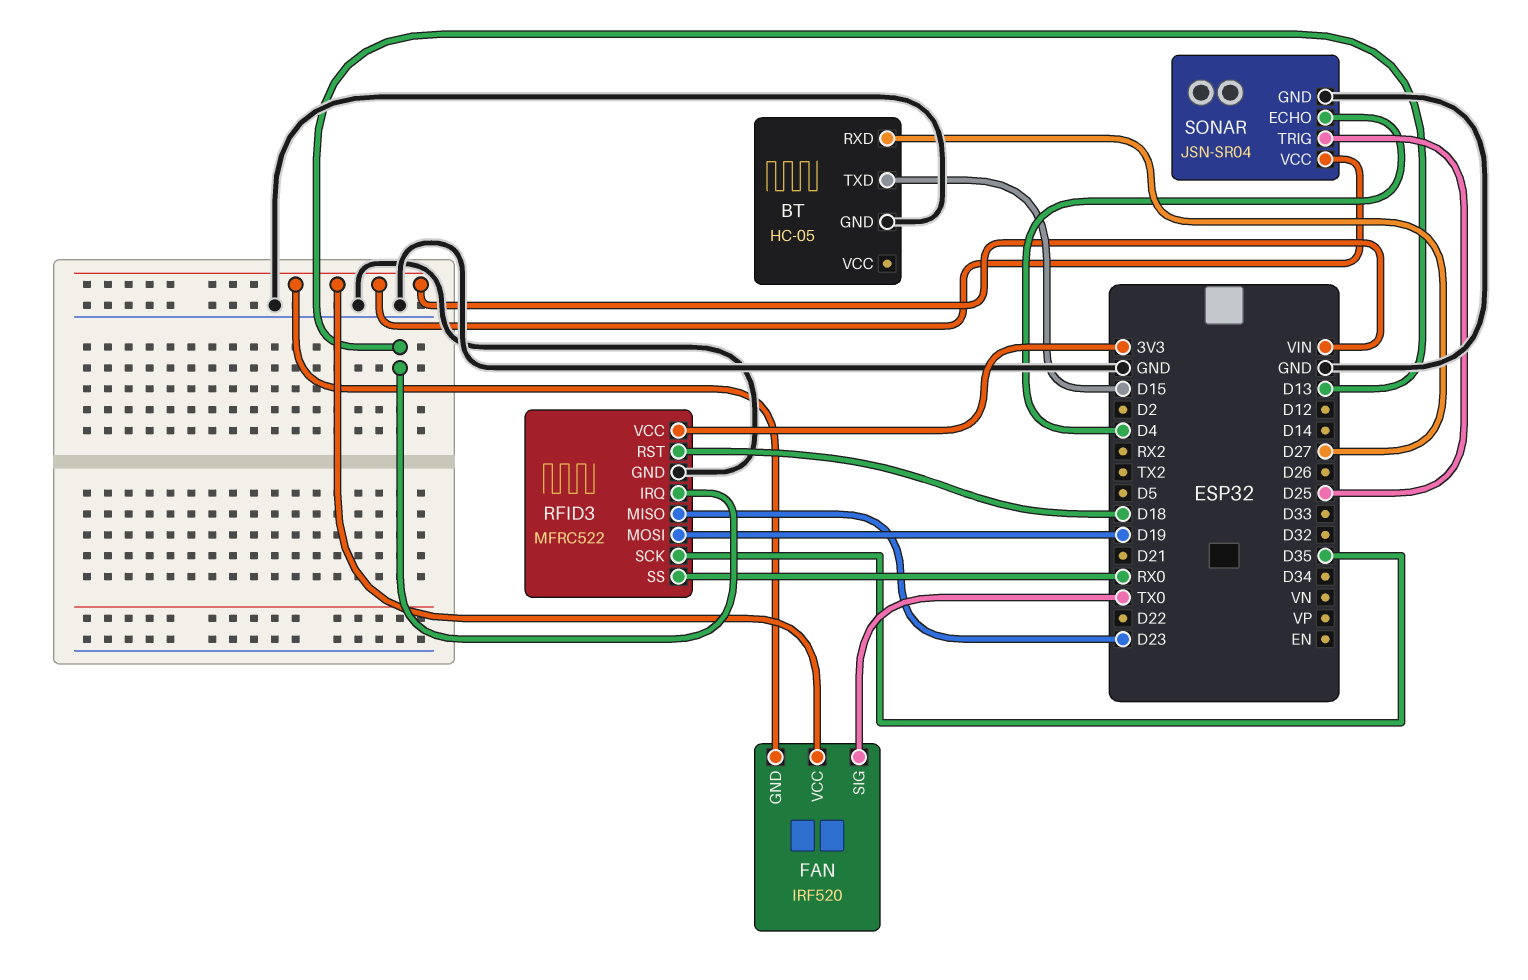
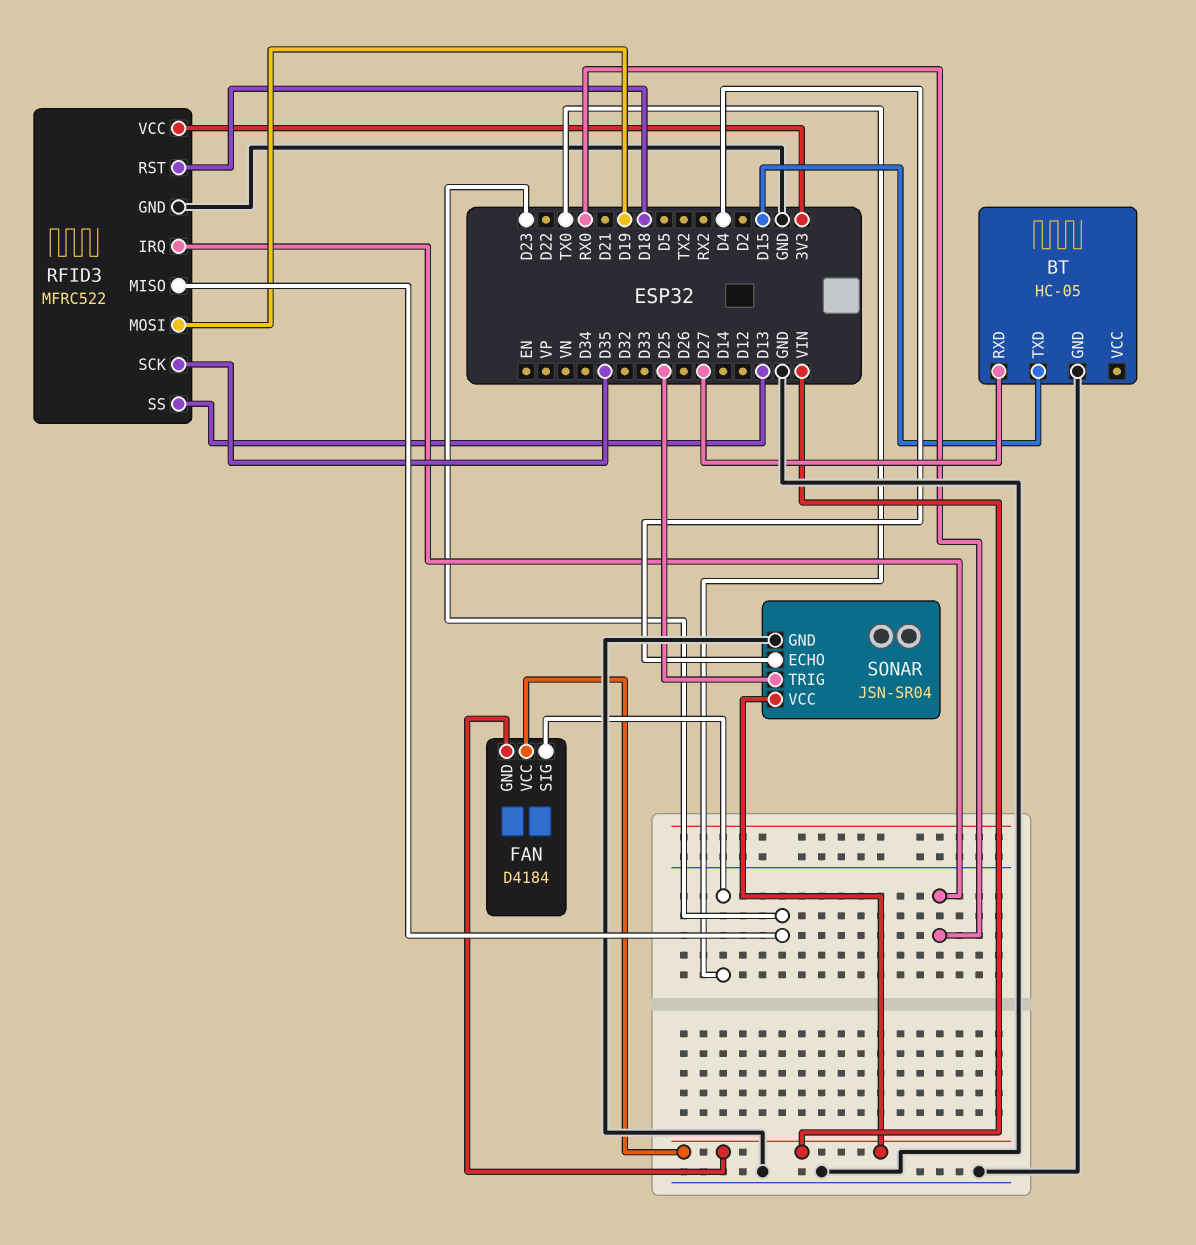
FAN: IRF520 -> D4184
RFID3 pin IRQ: D13 -> RX0
RFID3 pin SS: RX0 -> D13

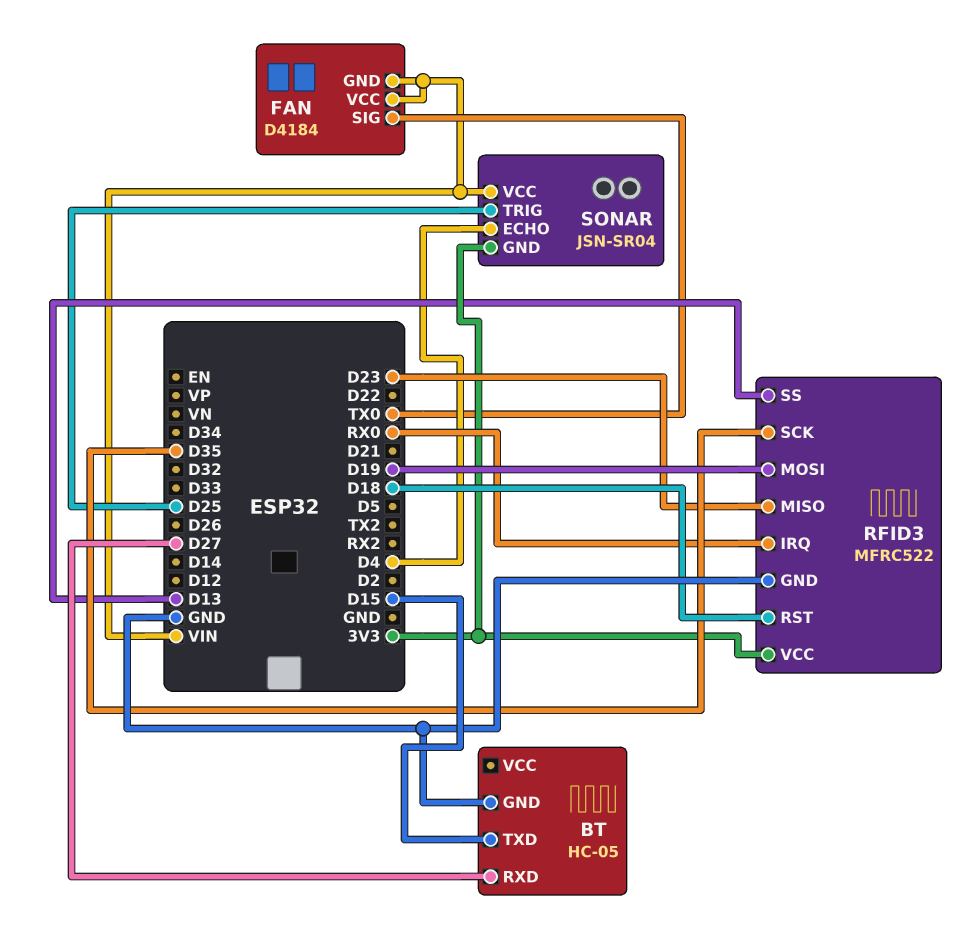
SONAR pin GND: GND -> 3V3

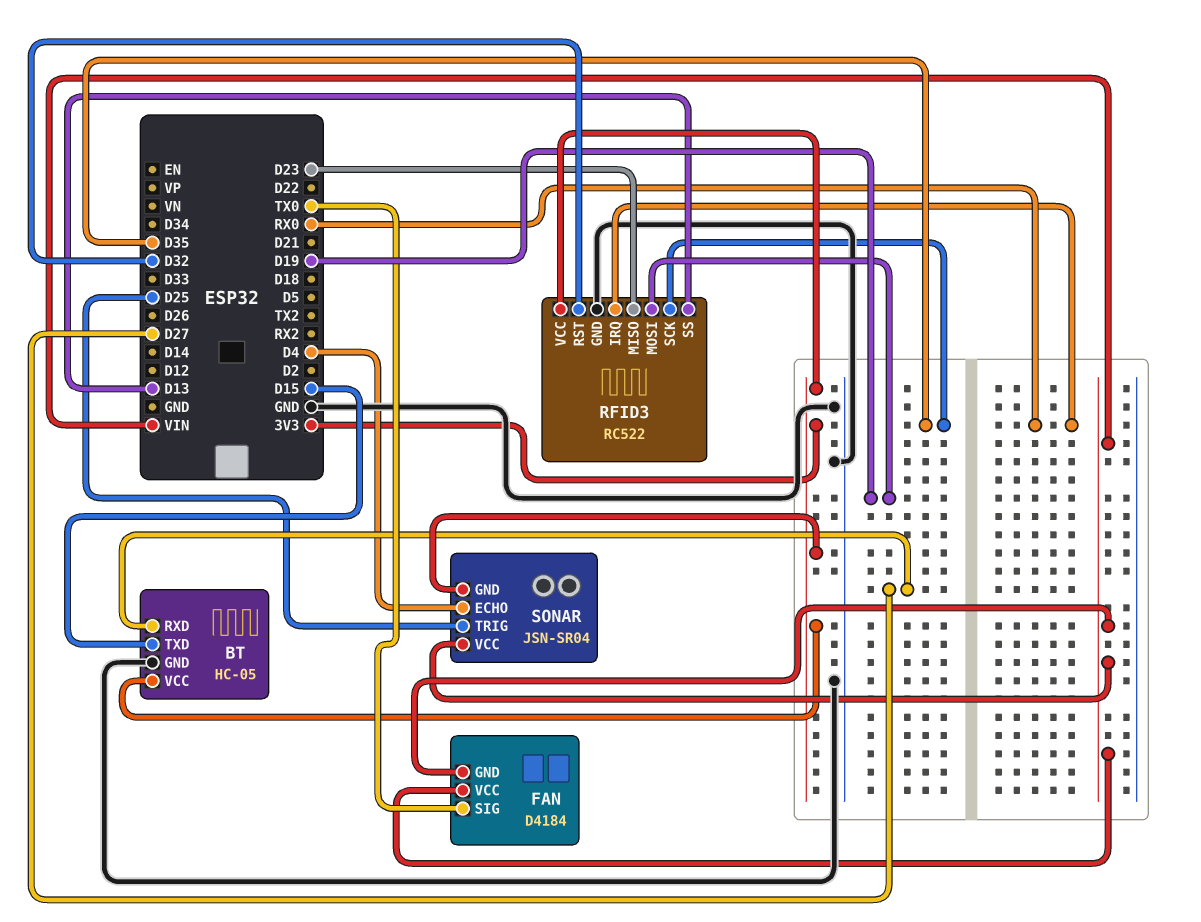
BT pin VCC: none -> 3V3
RFID3: MFRC522 -> RC522
RFID3 pin RST: D18 -> D32

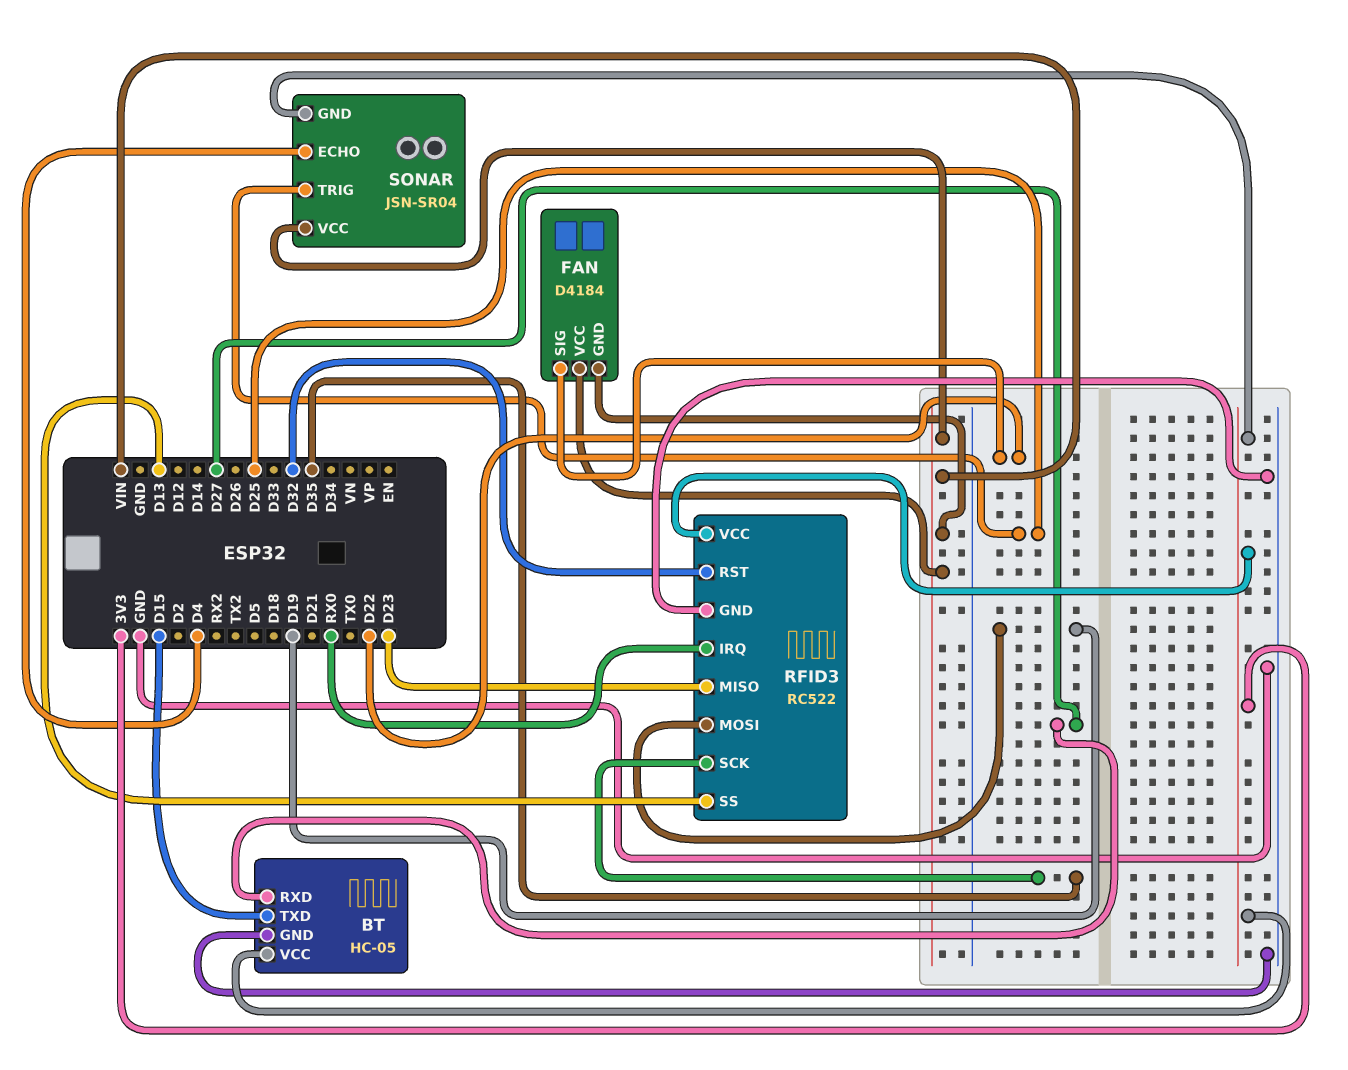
FAN pin SIG: TX0 -> D22

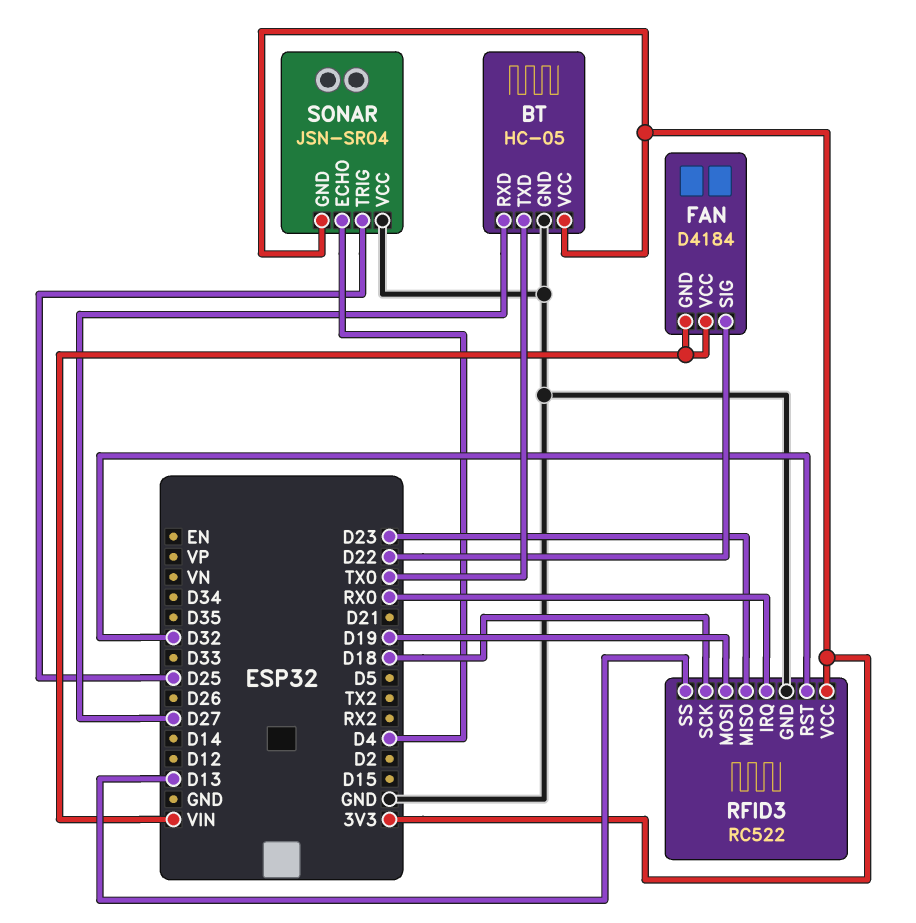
BT pin TXD: D15 -> TX0
RFID3 pin SCK: D35 -> D18
SONAR pin VCC: VIN -> GND

